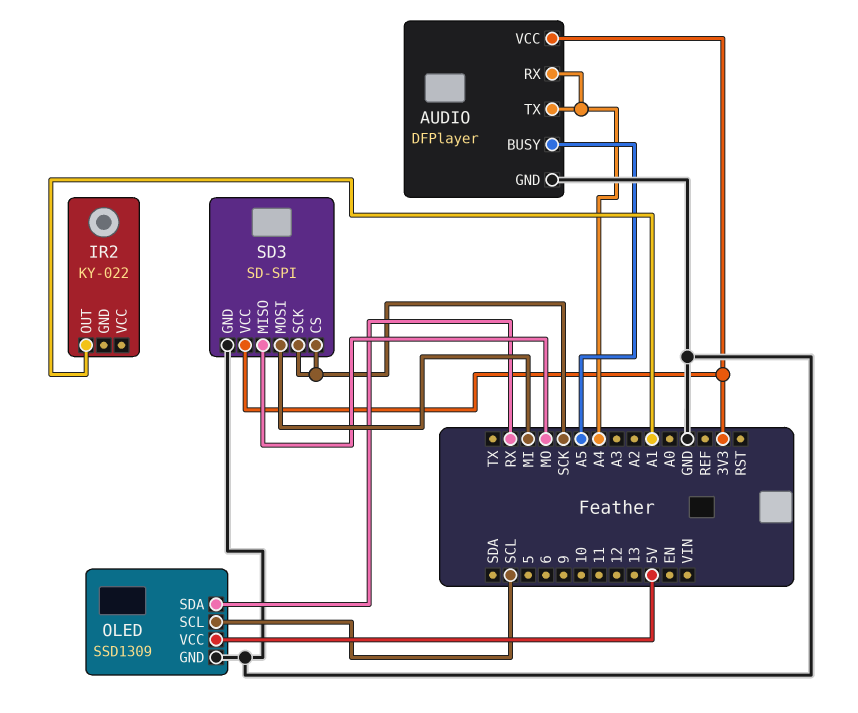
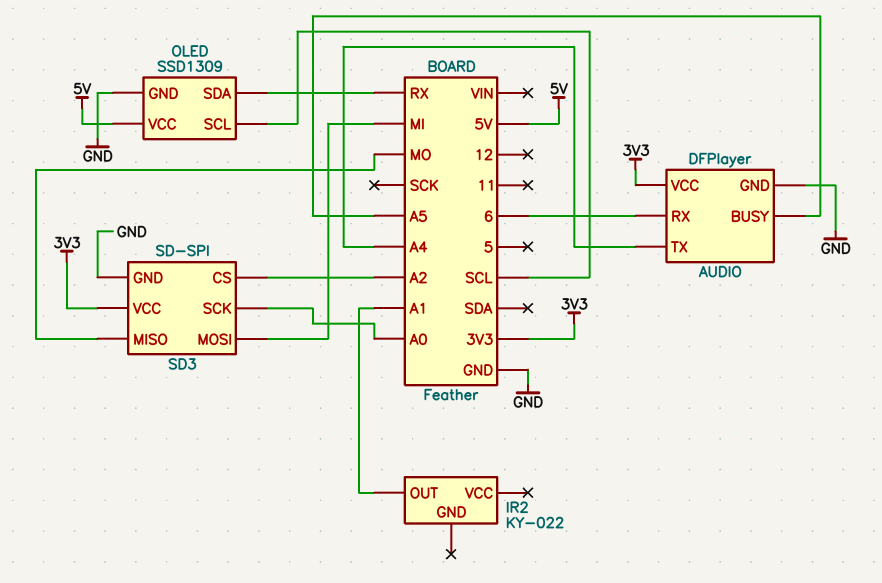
AUDIO pin RX: A4 -> 6
SD3 pin CS: SCK -> A2
SD3 pin SCK: SCK -> A0

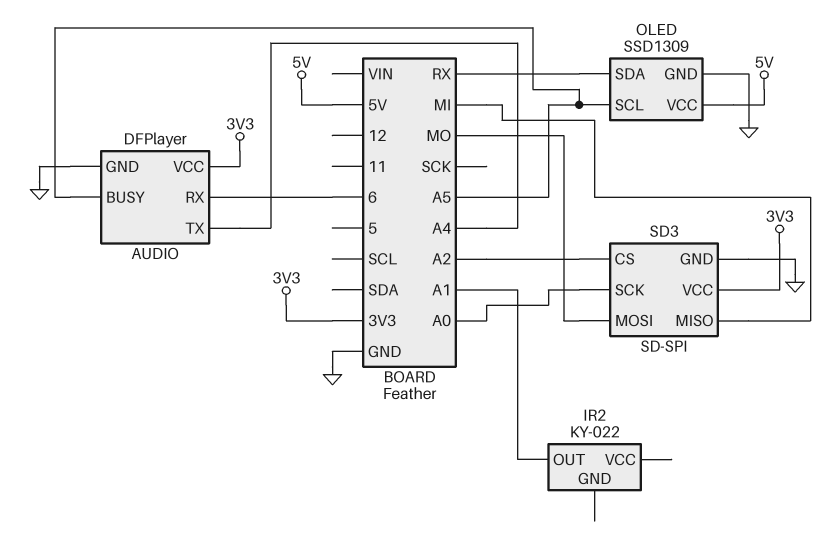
OLED pin SCL: SCL -> A5
SD3 pin MISO: MO -> MI
SD3 pin MOSI: MI -> MO

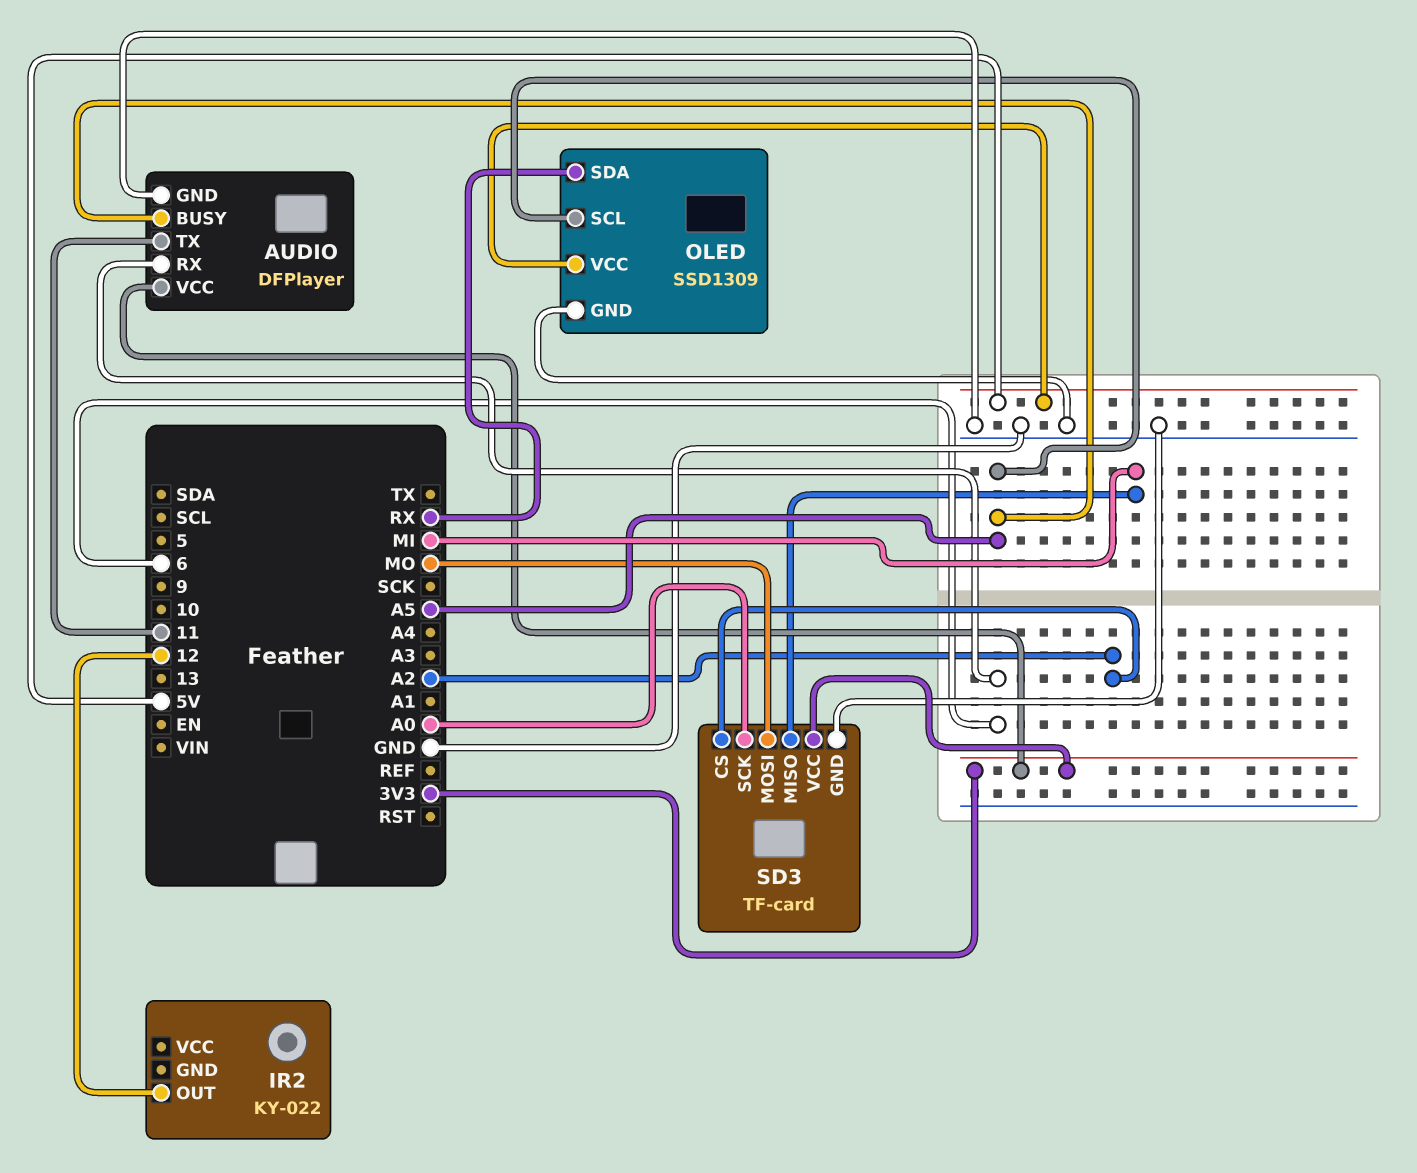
AUDIO pin TX: A4 -> 11
IR2 pin OUT: A1 -> 12
SD3: SD-SPI -> TF-card

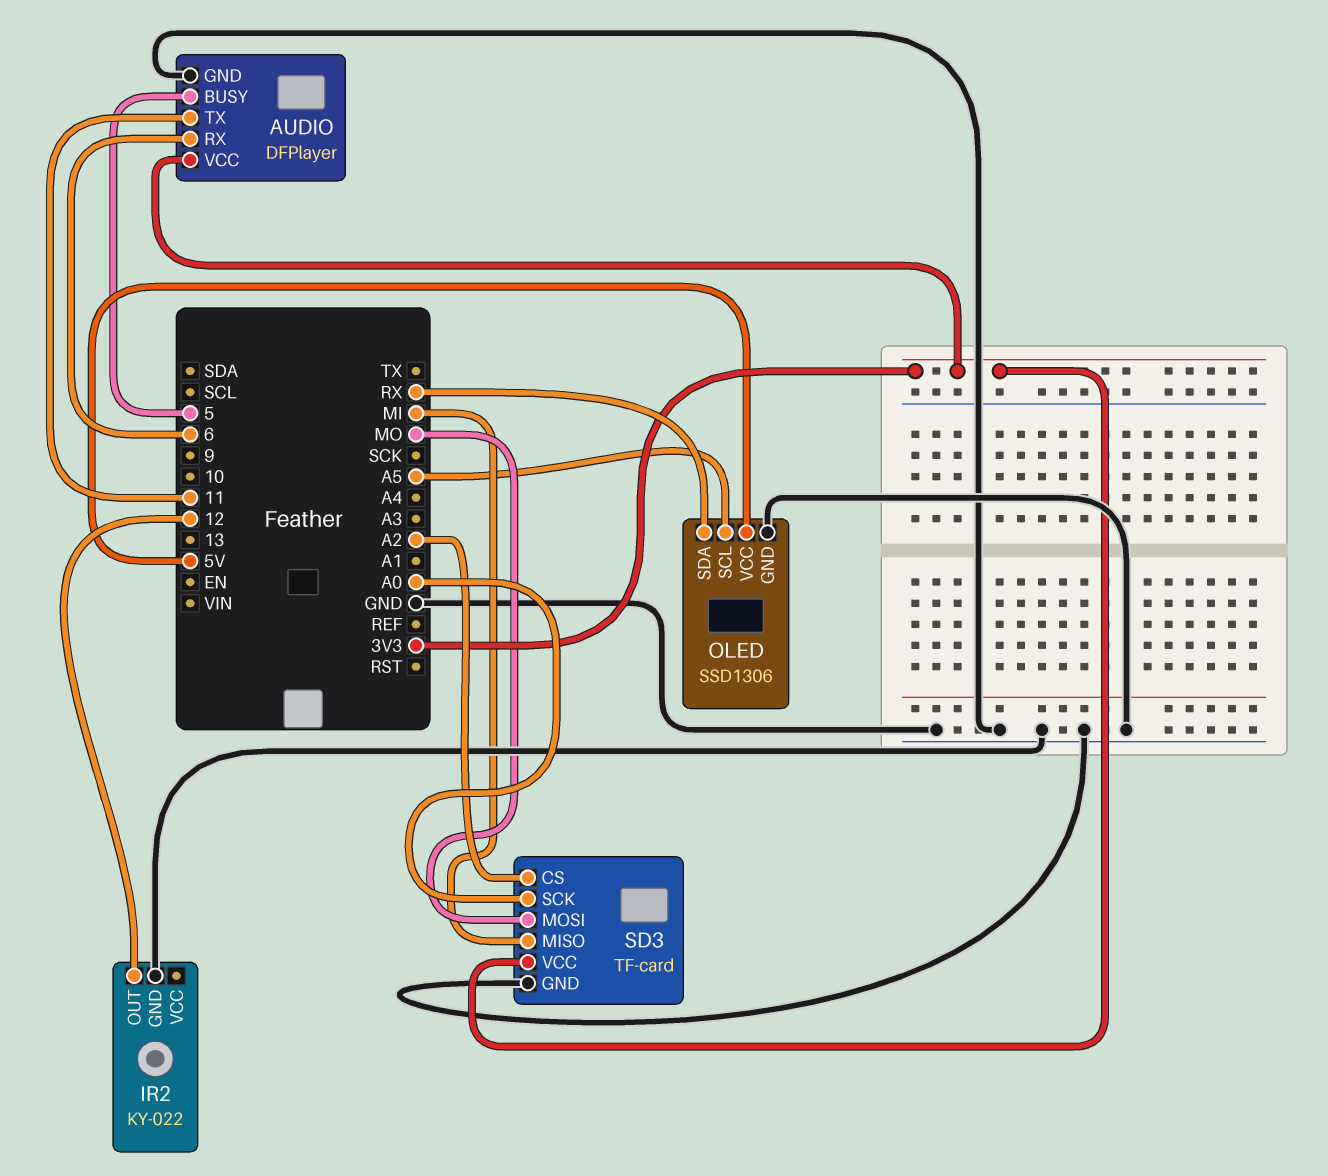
AUDIO pin BUSY: A5 -> 5
IR2 pin GND: none -> GND
OLED: SSD1309 -> SSD1306

